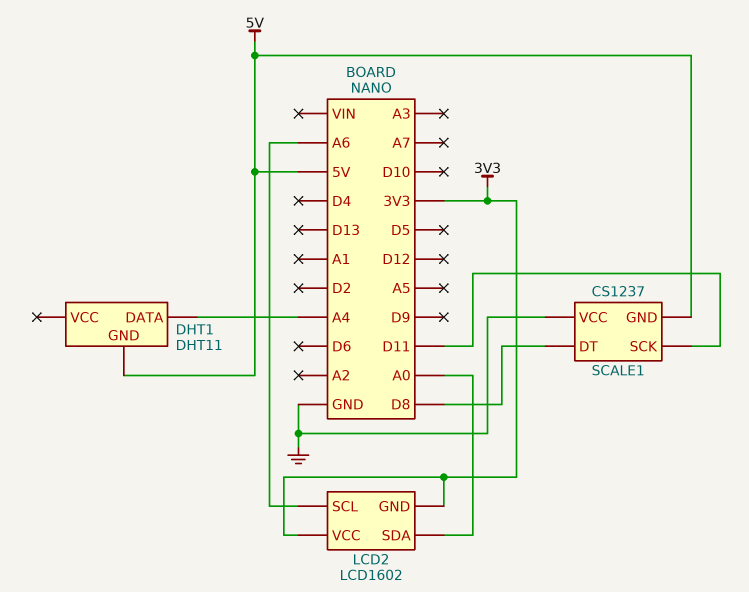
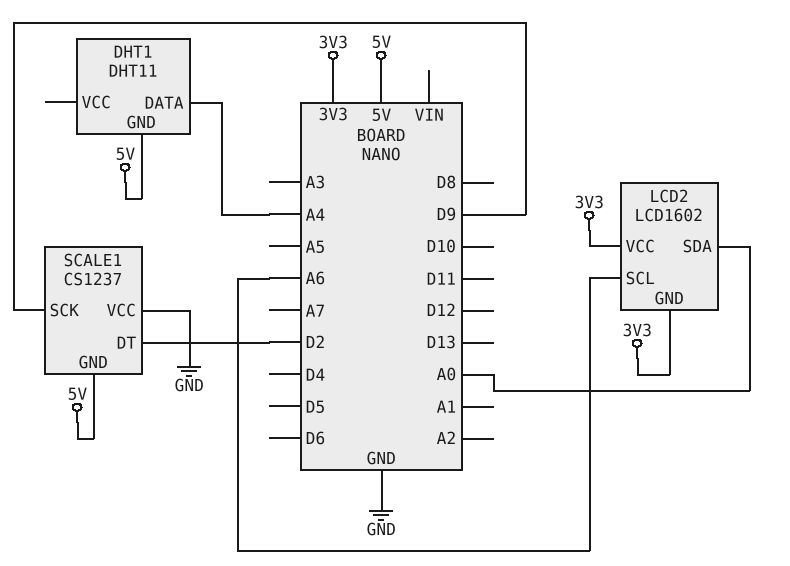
SCALE1 pin DT: D8 -> D2
SCALE1 pin SCK: D11 -> D9

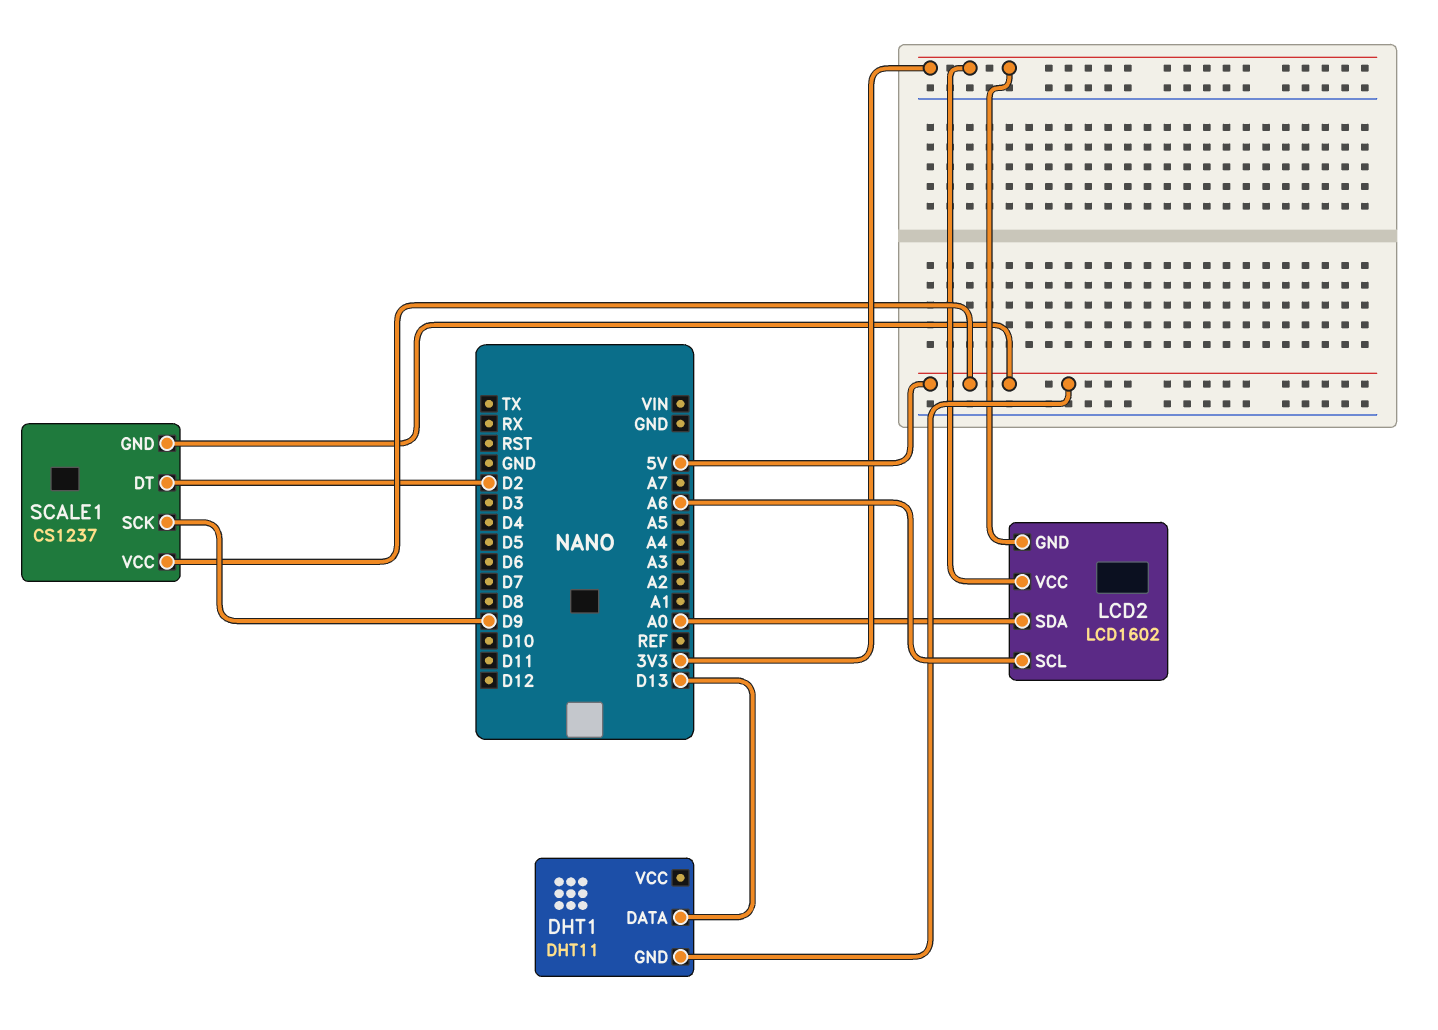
DHT1 pin DATA: A4 -> D13
SCALE1 pin VCC: GND -> 5V

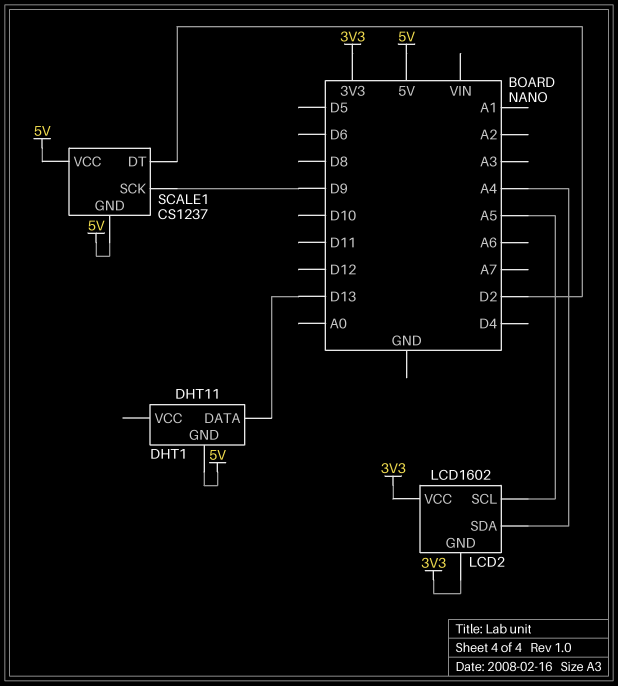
LCD2 pin SCL: A6 -> A5
LCD2 pin SDA: A0 -> A4

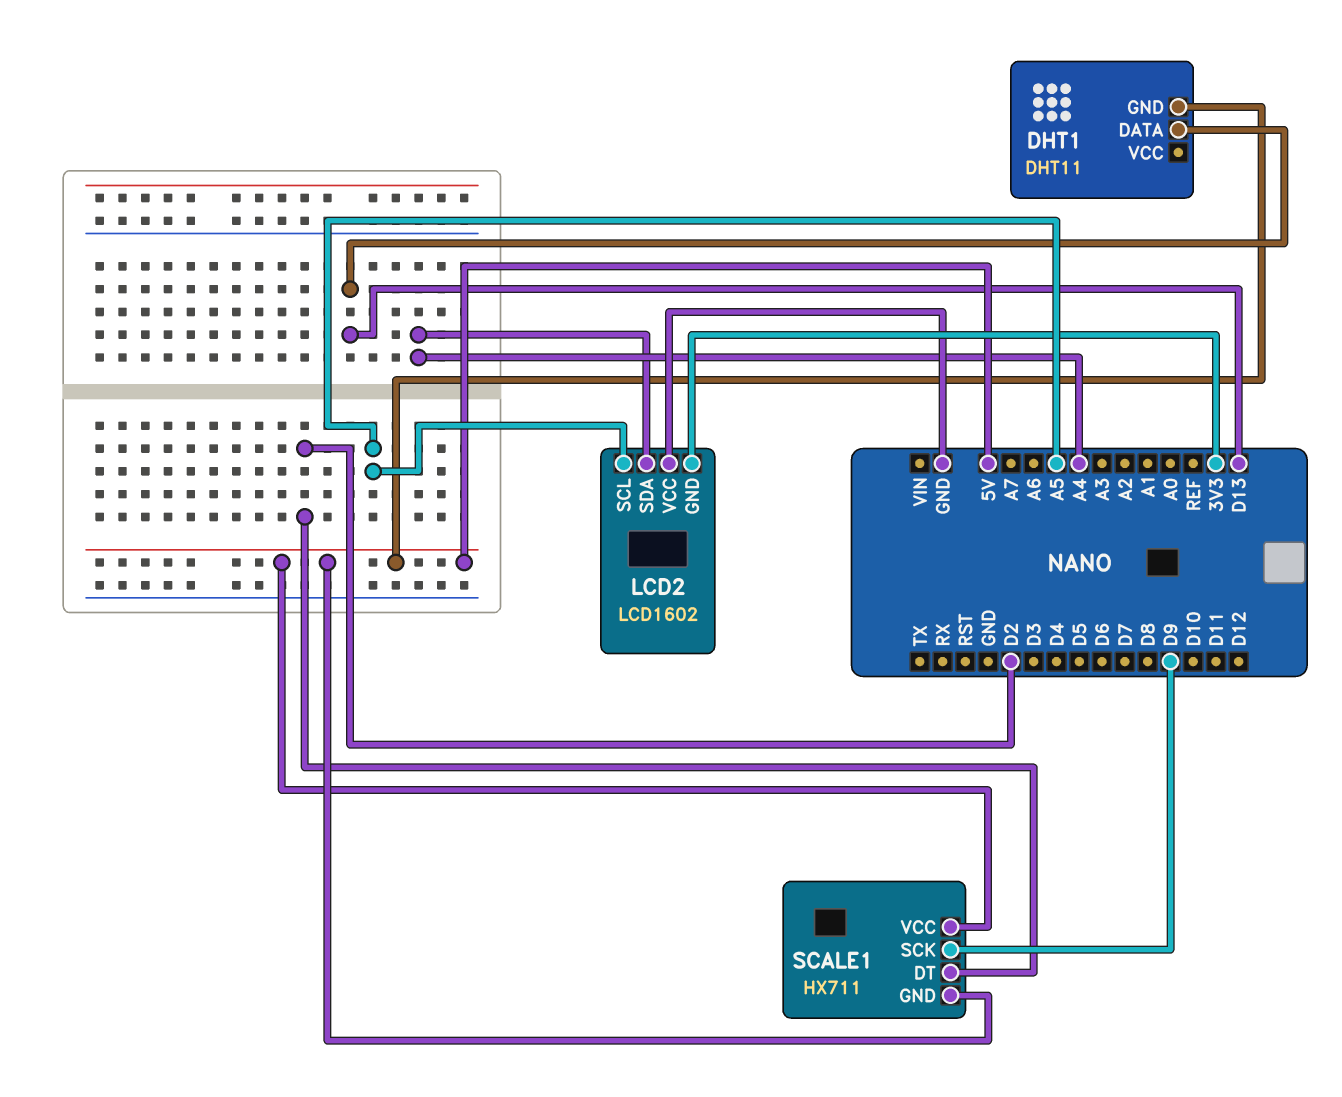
LCD2 pin VCC: 3V3 -> GND
SCALE1: CS1237 -> HX711

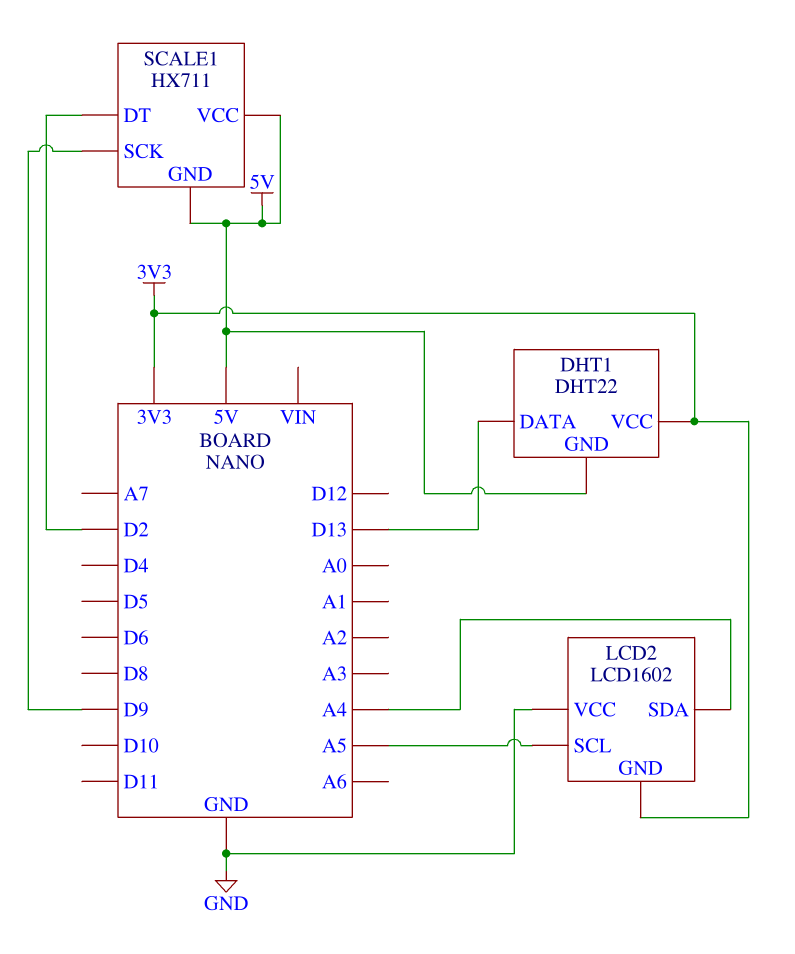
DHT1: DHT11 -> DHT22
DHT1 pin VCC: none -> 3V3

